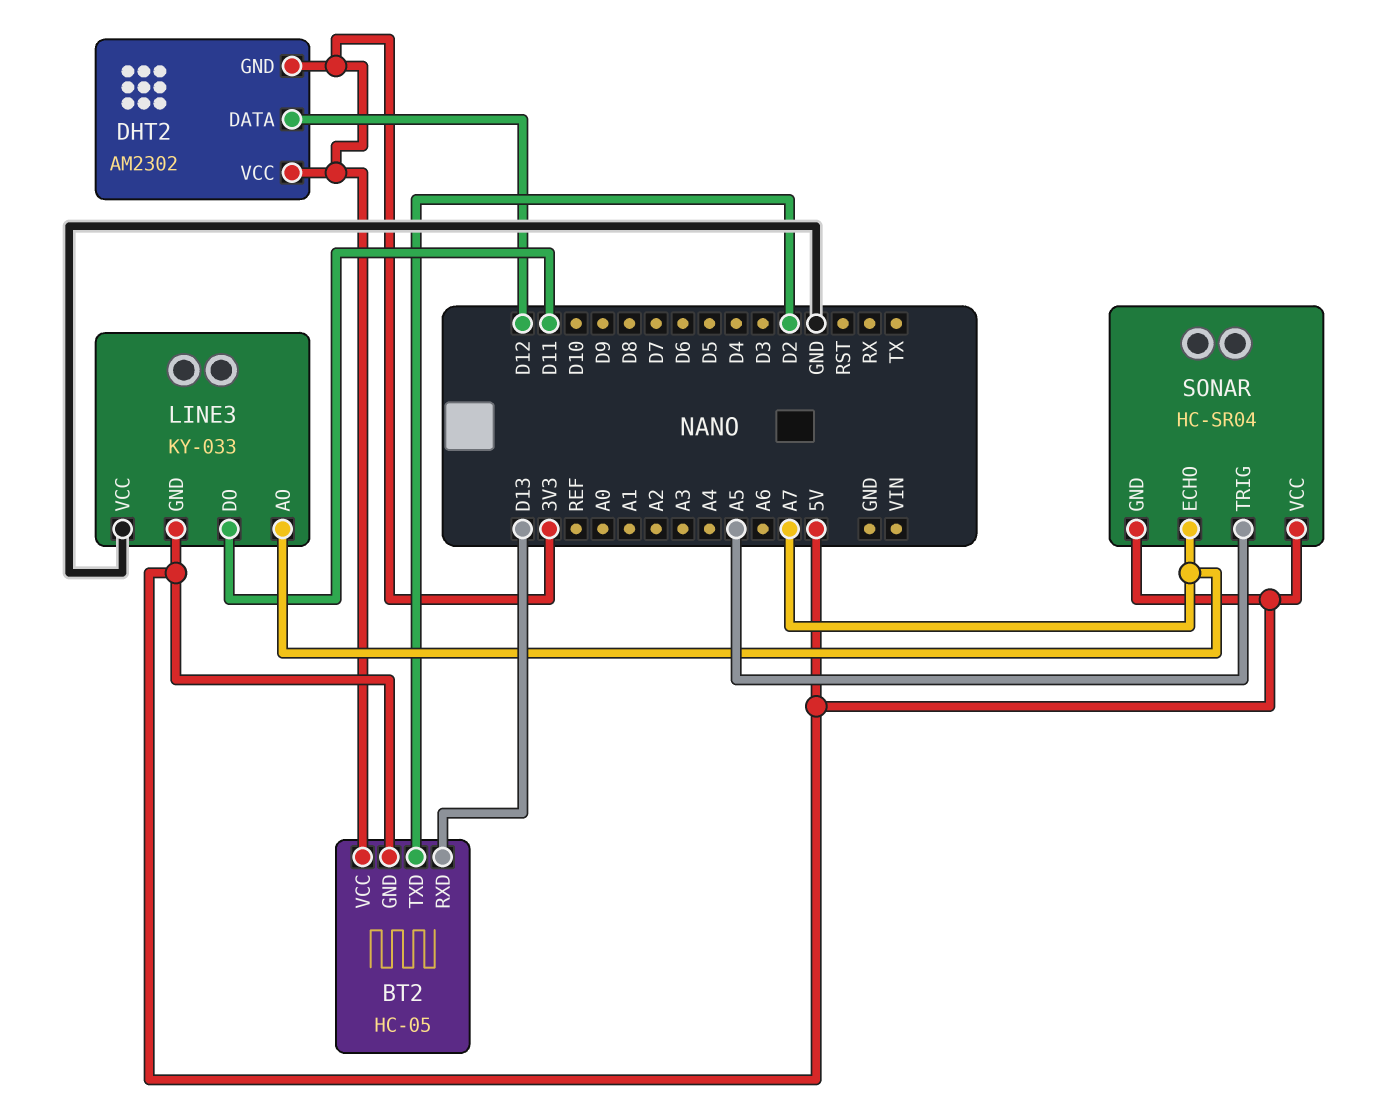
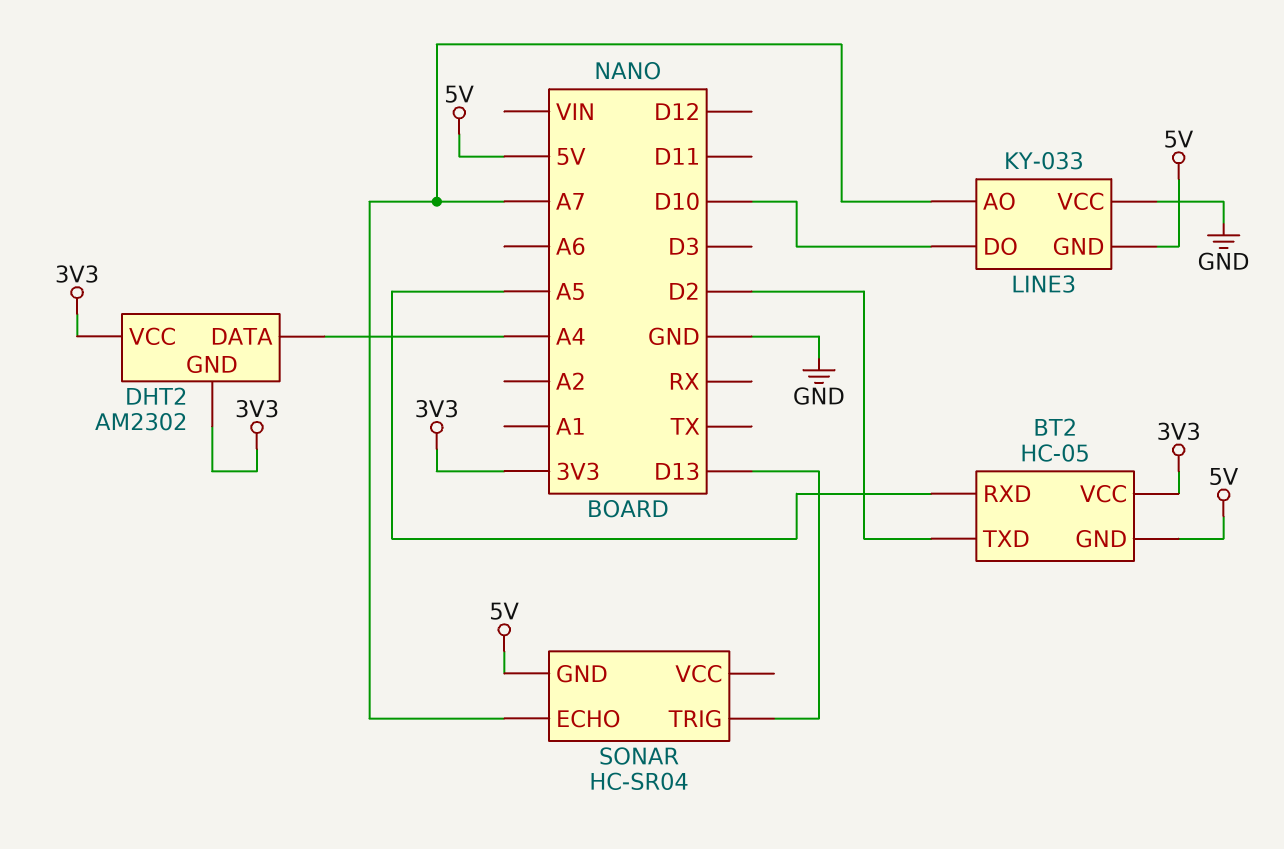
BT2 pin RXD: D13 -> A5
DHT2 pin DATA: D12 -> A4
LINE3 pin DO: D11 -> D10
SONAR pin TRIG: A5 -> D13
SONAR pin VCC: 5V -> none

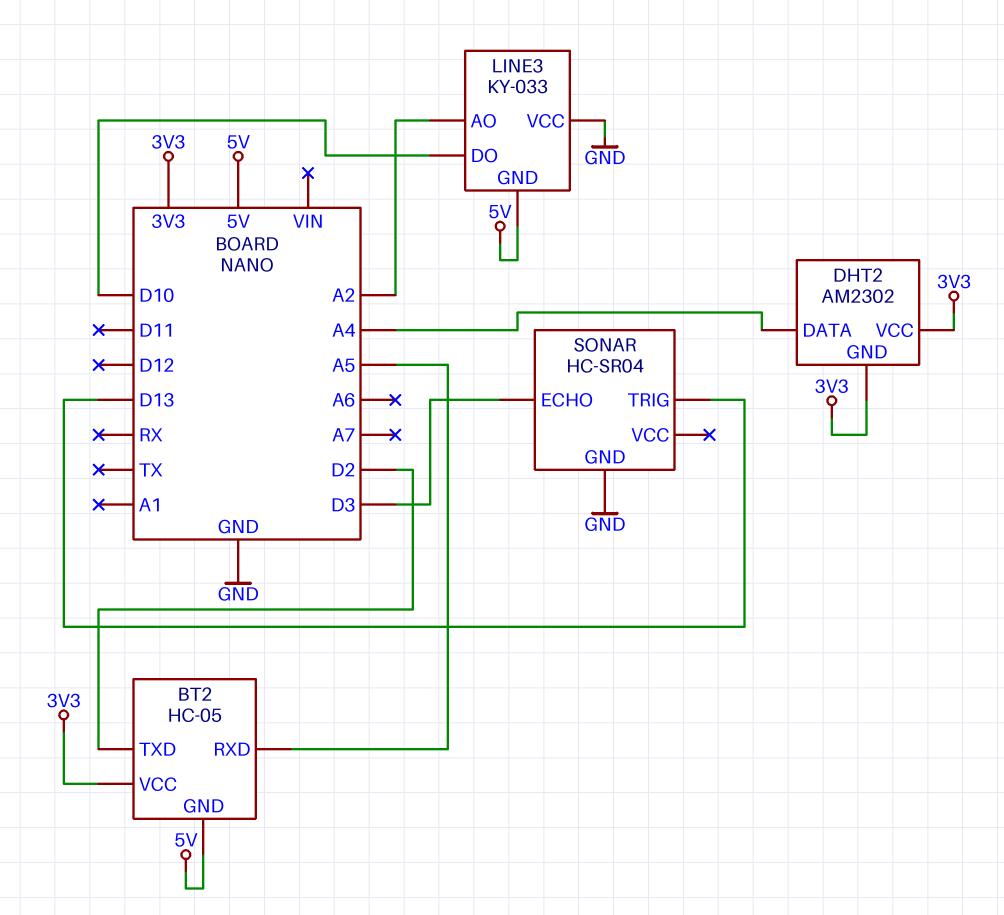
LINE3 pin AO: A7 -> A2
SONAR pin ECHO: A7 -> D3
SONAR pin GND: 5V -> GND

